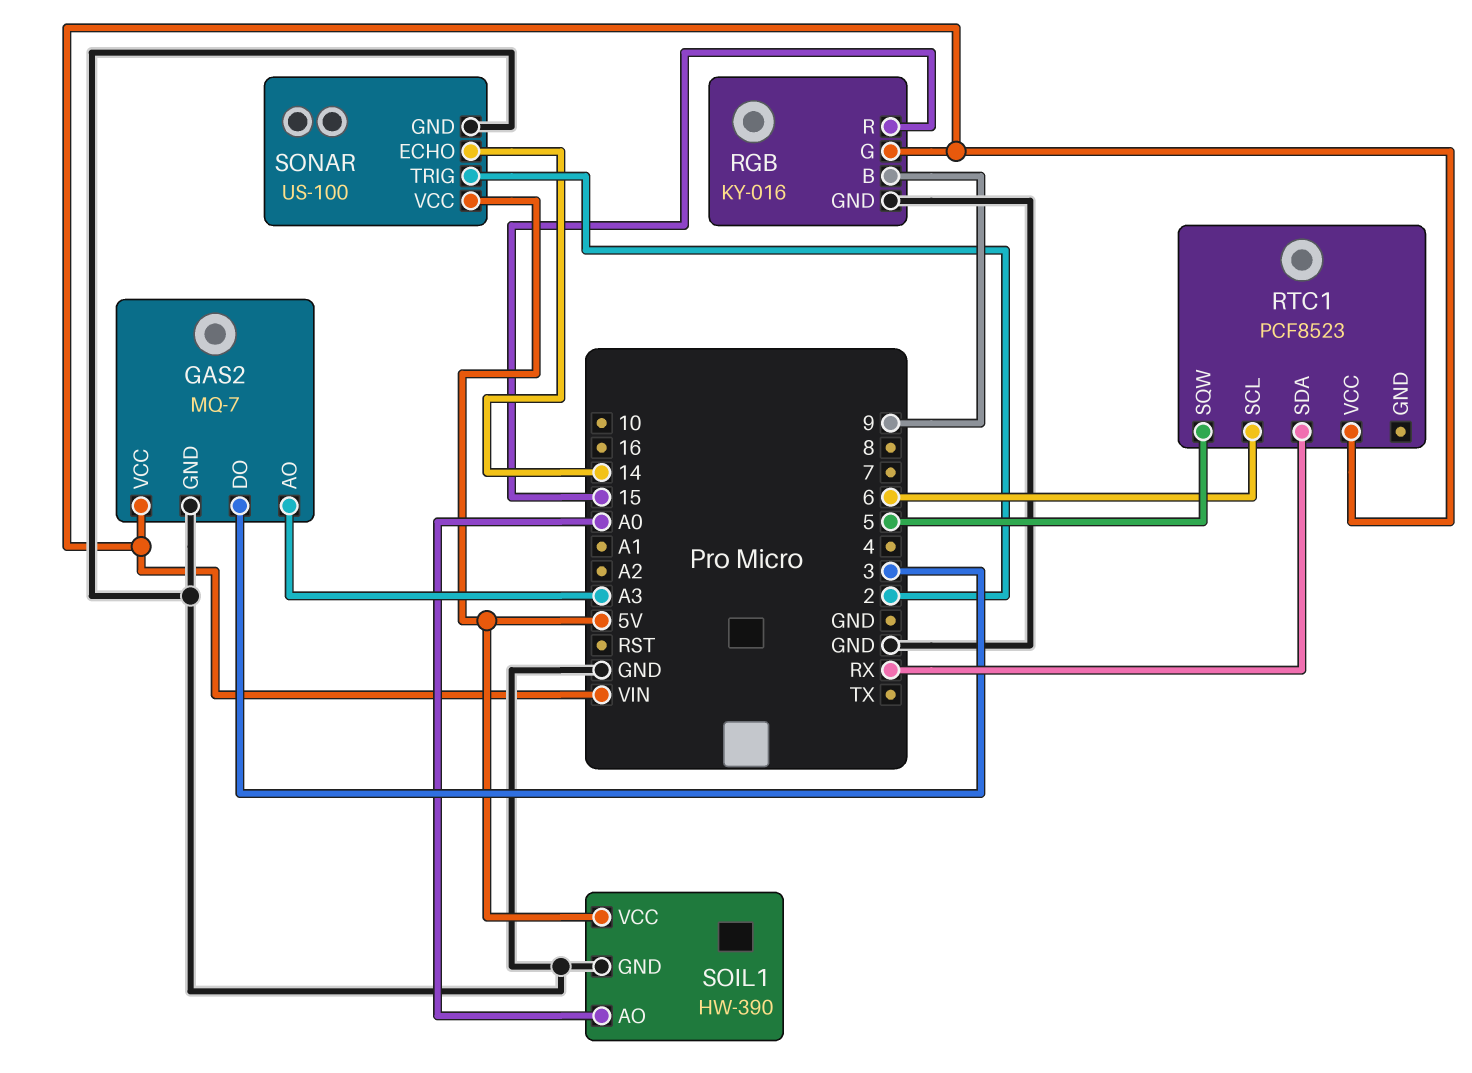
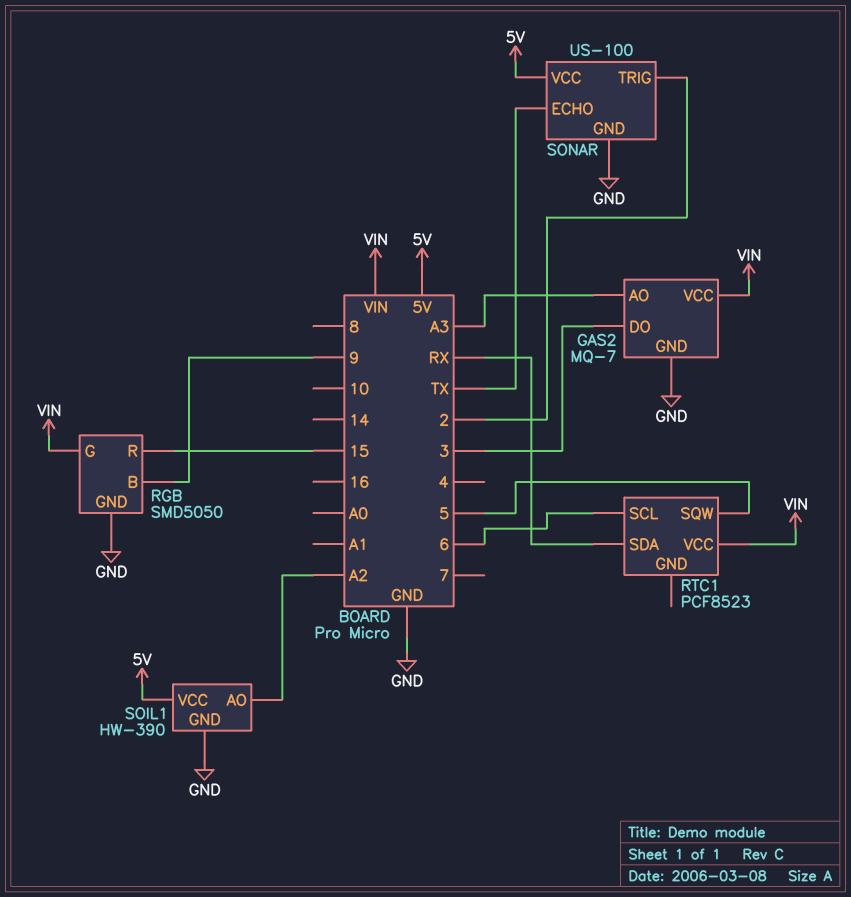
RGB: KY-016 -> SMD5050
SOIL1 pin AO: A0 -> A2
SONAR pin ECHO: 14 -> TX

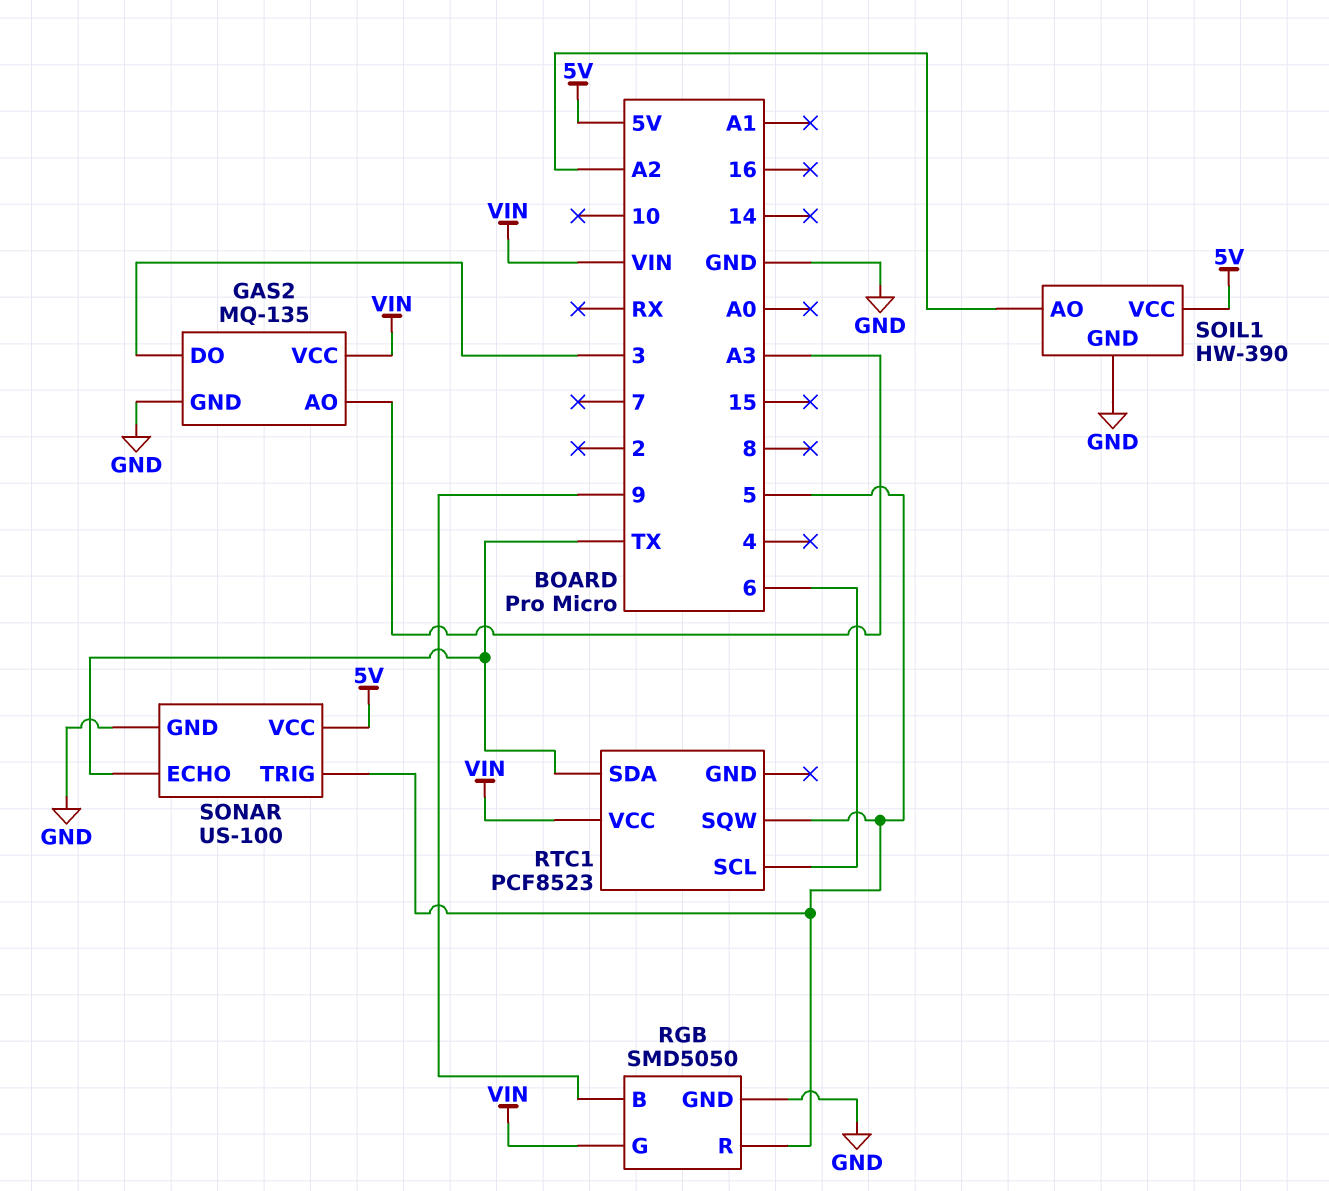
GAS2: MQ-7 -> MQ-135
RGB pin R: 15 -> 5
RTC1 pin SDA: RX -> TX
SONAR pin TRIG: 2 -> 5

